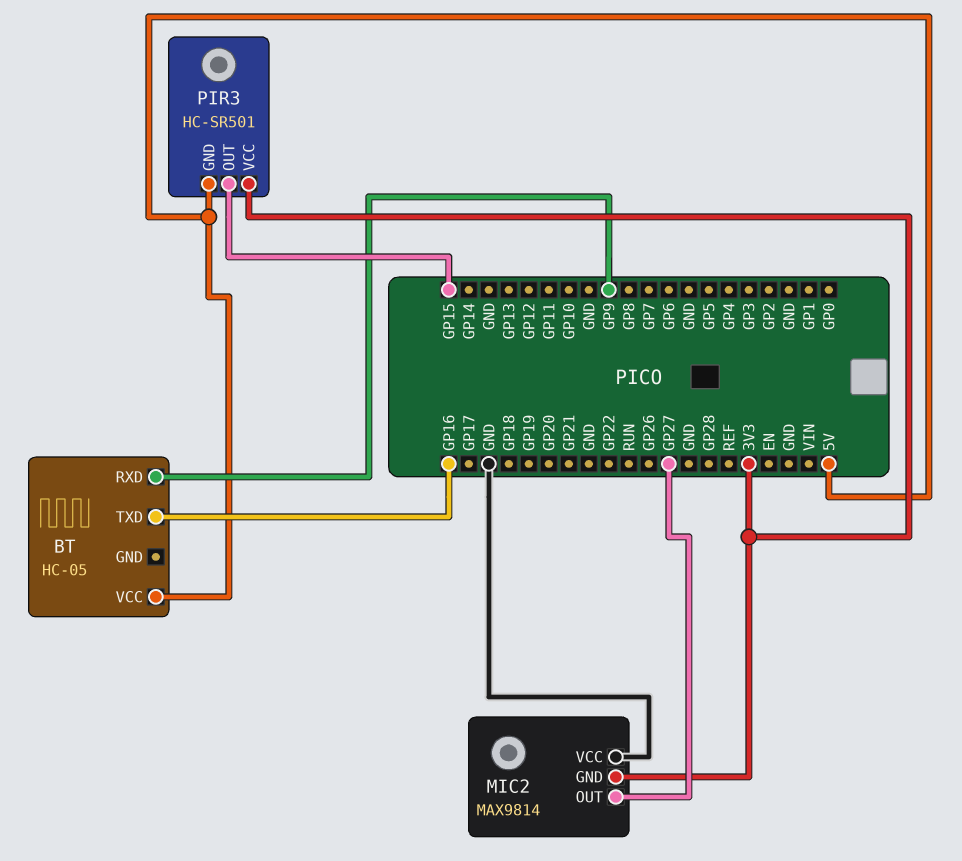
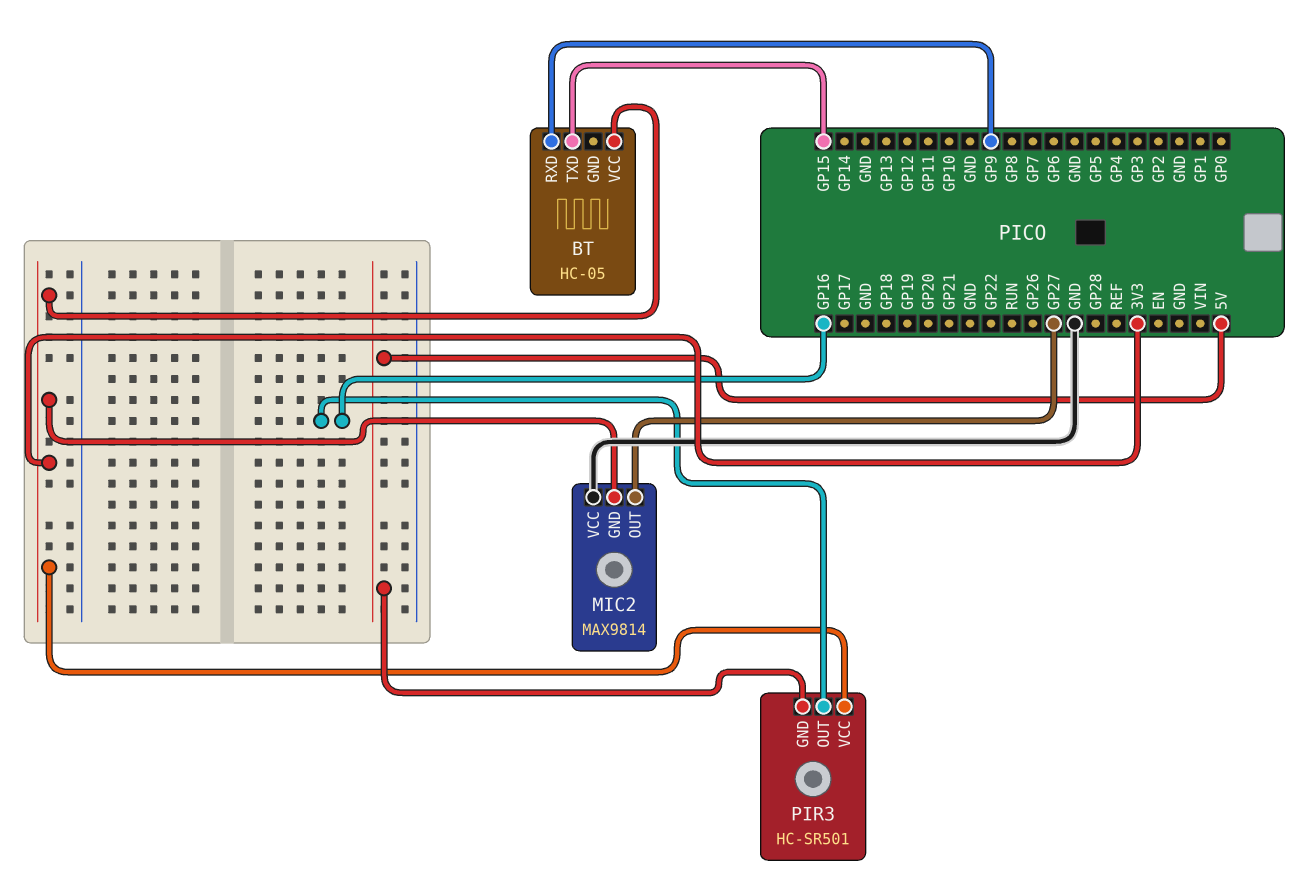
BT pin TXD: GP16 -> GP15
BT pin VCC: 5V -> 3V3
PIR3 pin OUT: GP15 -> GP16

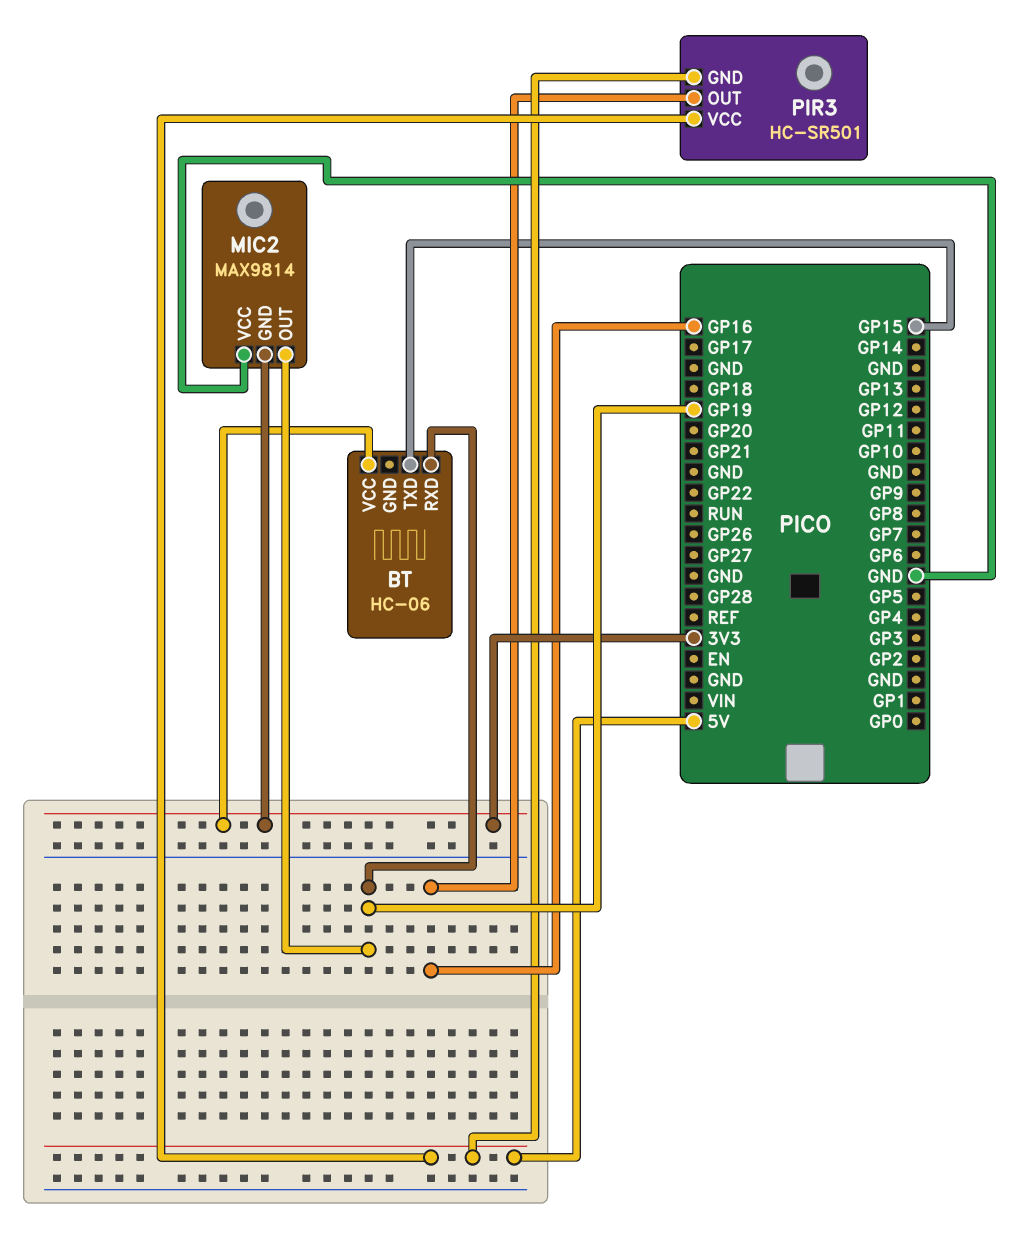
BT: HC-05 -> HC-06
BT pin RXD: GP9 -> GP19
MIC2 pin OUT: GP27 -> GP19
PIR3 pin VCC: 3V3 -> 5V

